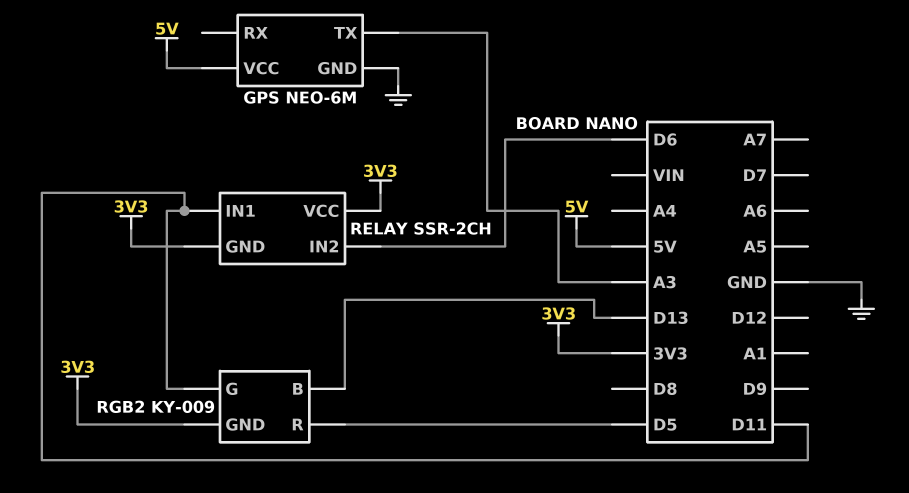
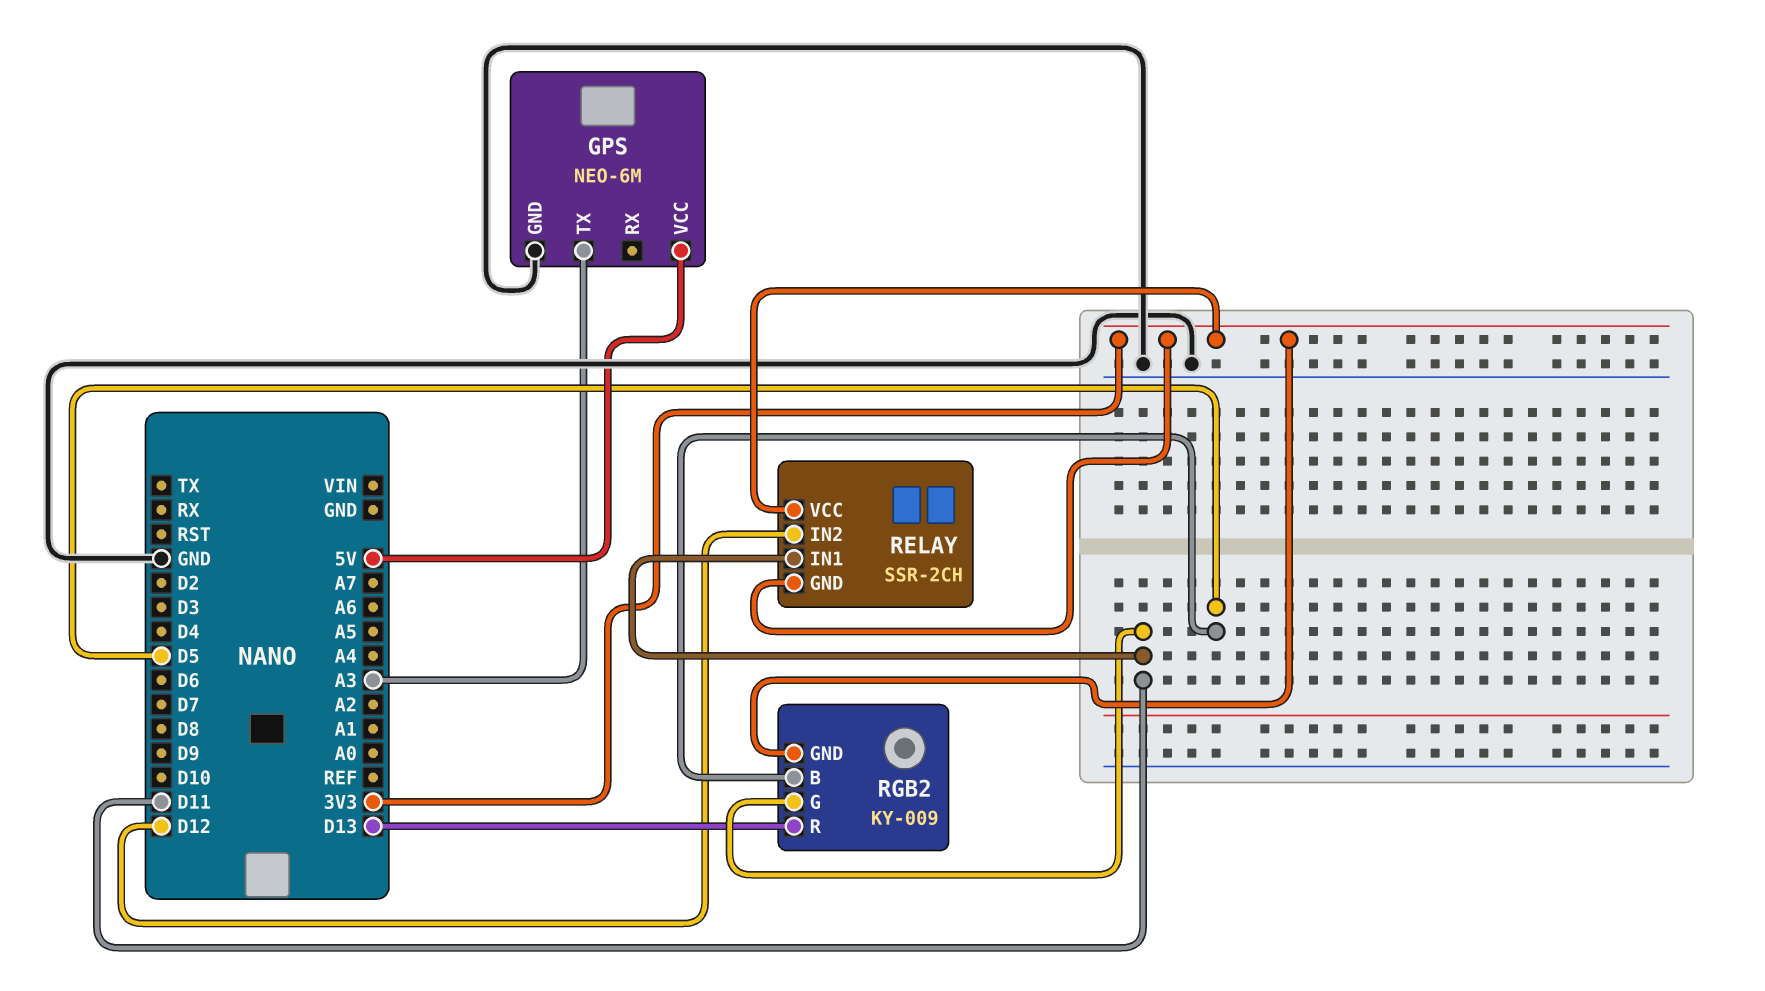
RELAY pin IN2: D6 -> D12
RGB2 pin B: D13 -> D5
RGB2 pin R: D5 -> D13

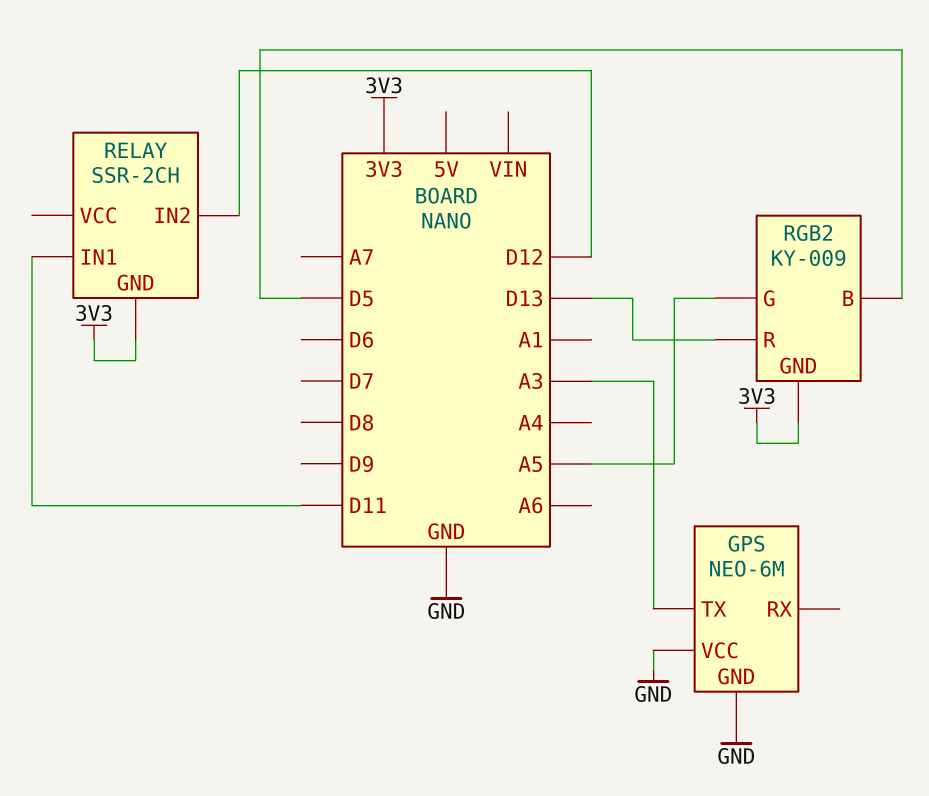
GPS pin VCC: 5V -> GND
RELAY pin VCC: 3V3 -> none
RGB2 pin G: D11 -> A5

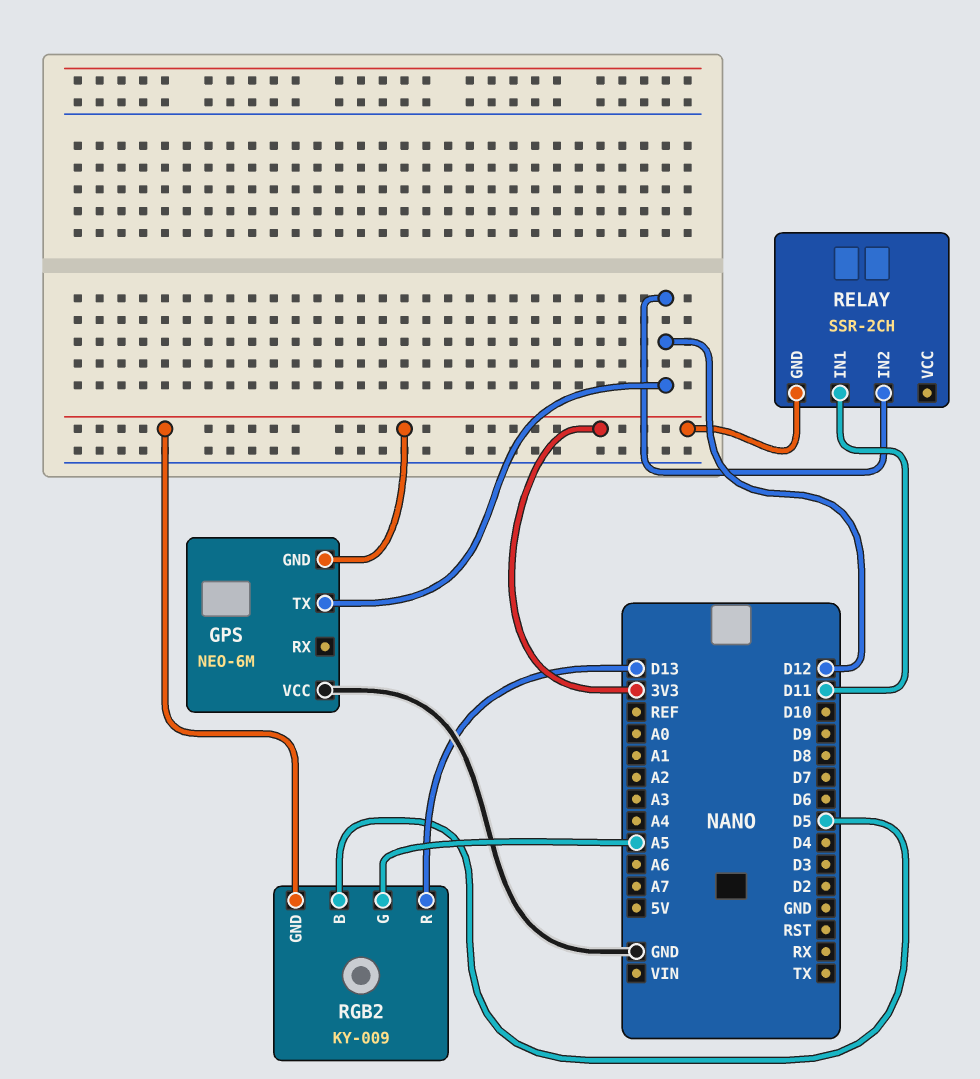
GPS pin GND: GND -> 3V3
GPS pin TX: A3 -> D12

